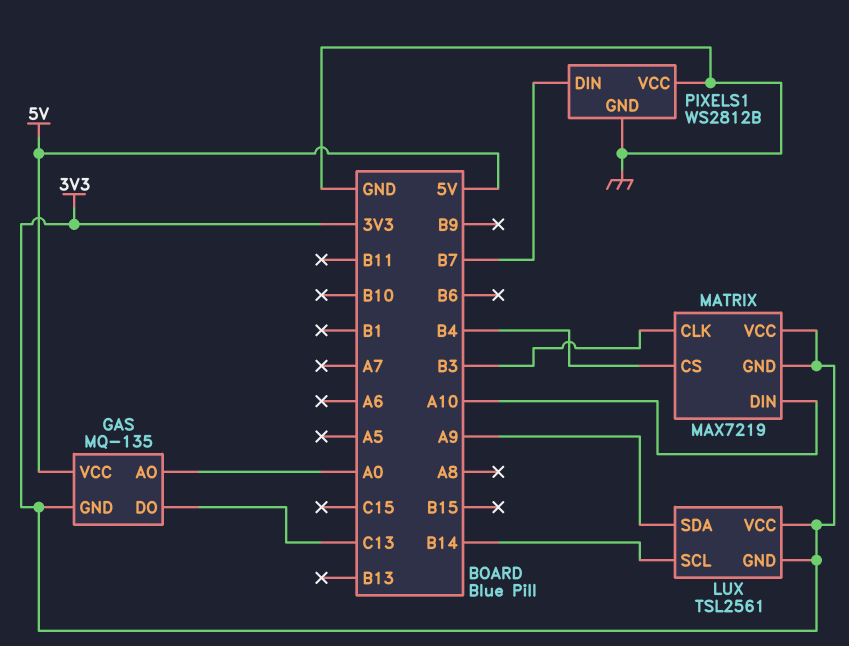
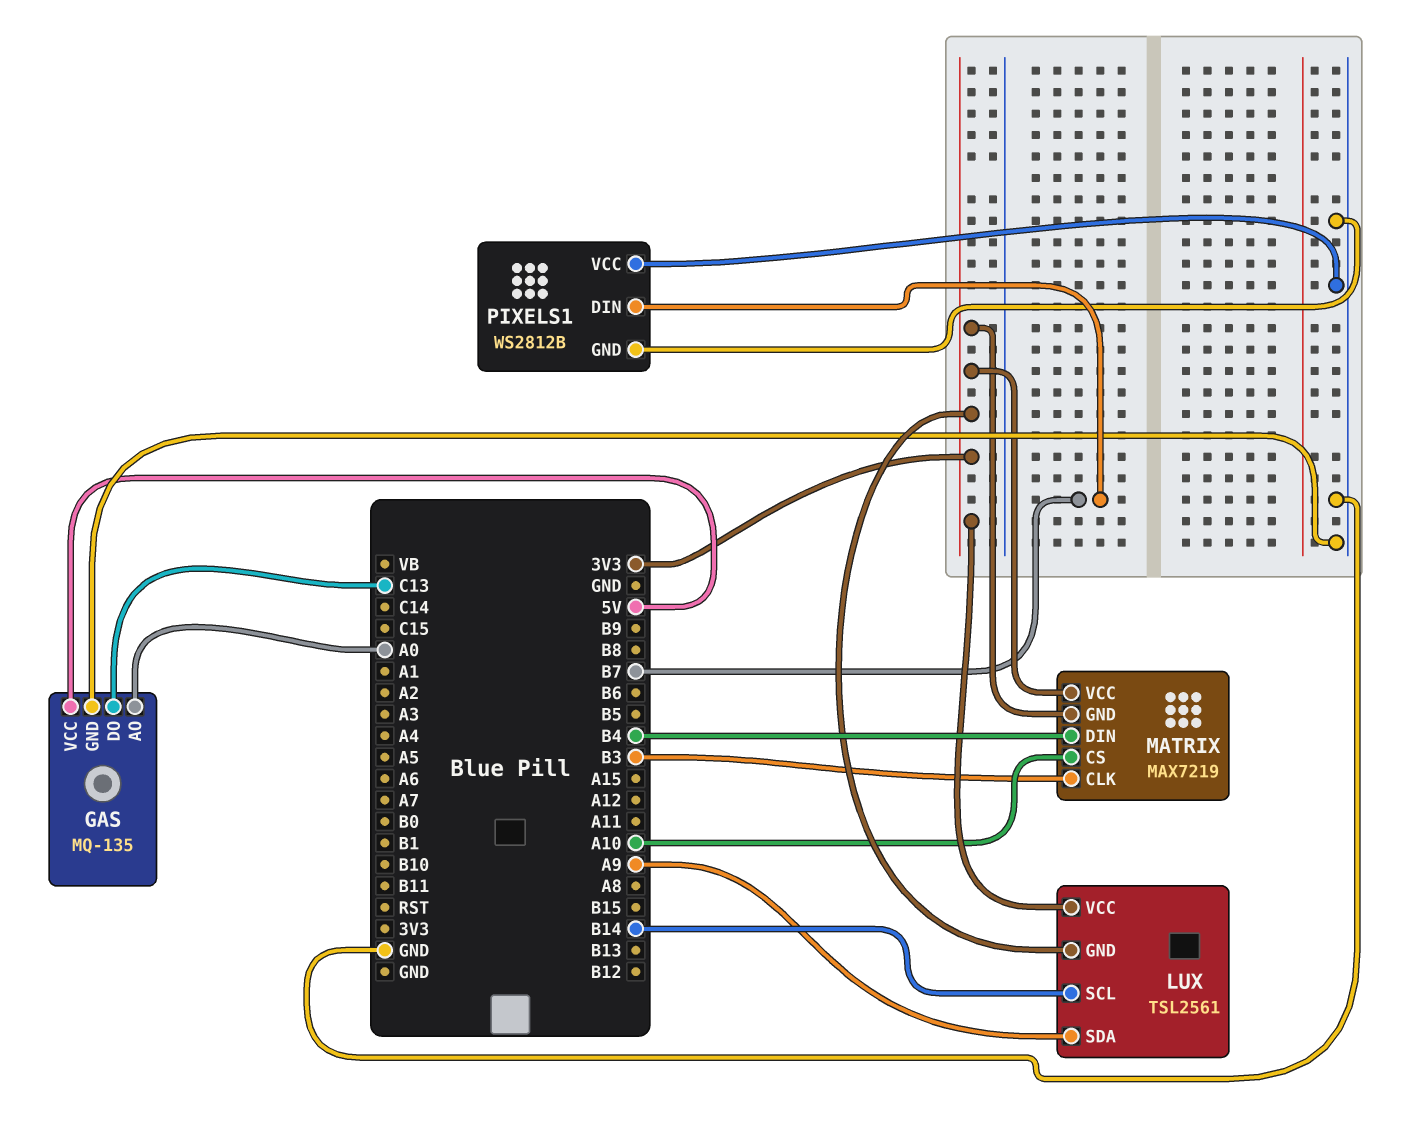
GAS pin GND: 3V3 -> GND
MATRIX pin CS: B4 -> A10
MATRIX pin DIN: A10 -> B4

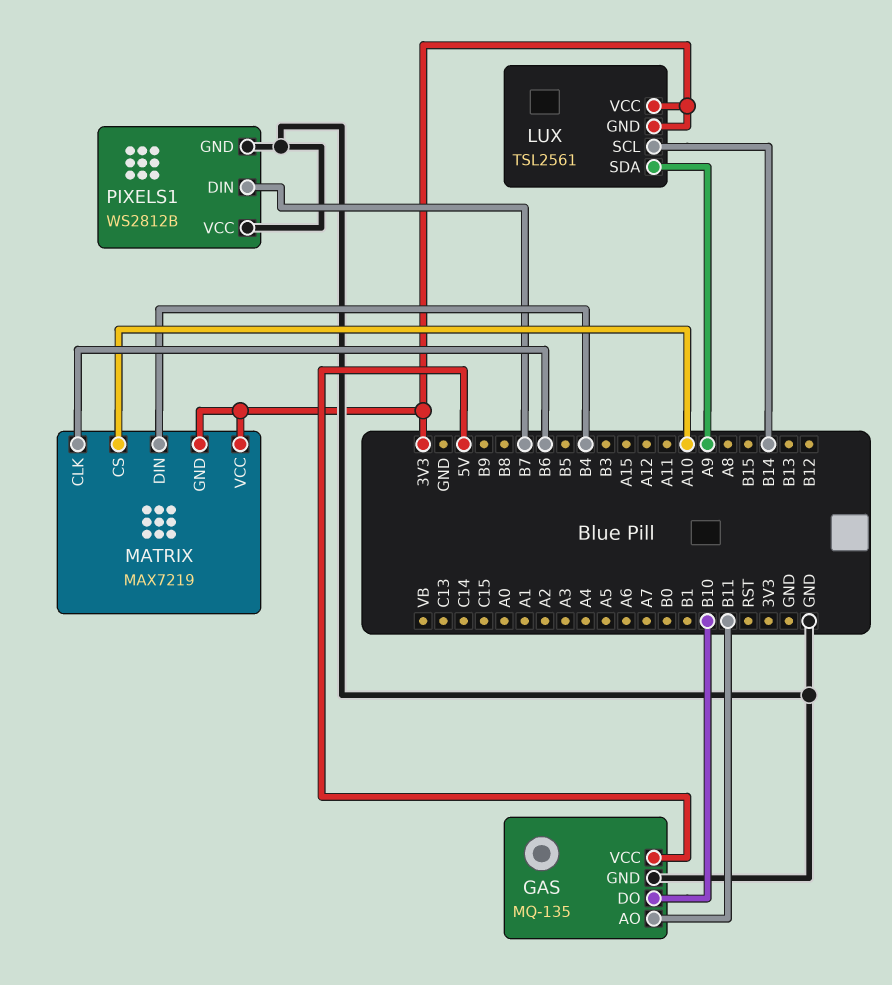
GAS pin AO: A0 -> B11
GAS pin DO: C13 -> B10
MATRIX pin CLK: B3 -> B6

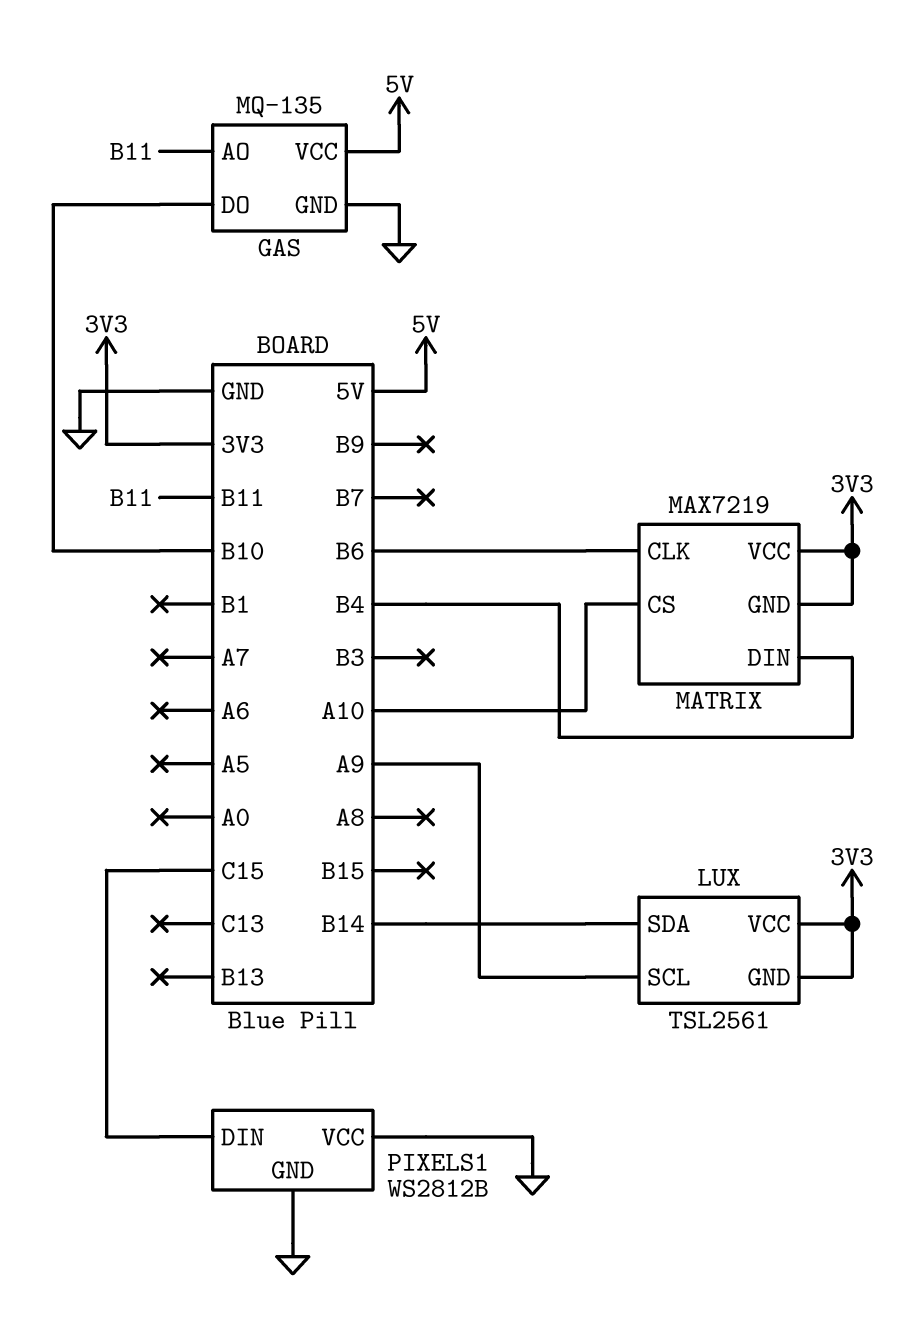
LUX pin SCL: B14 -> A9
LUX pin SDA: A9 -> B14
PIXELS1 pin DIN: B7 -> C15

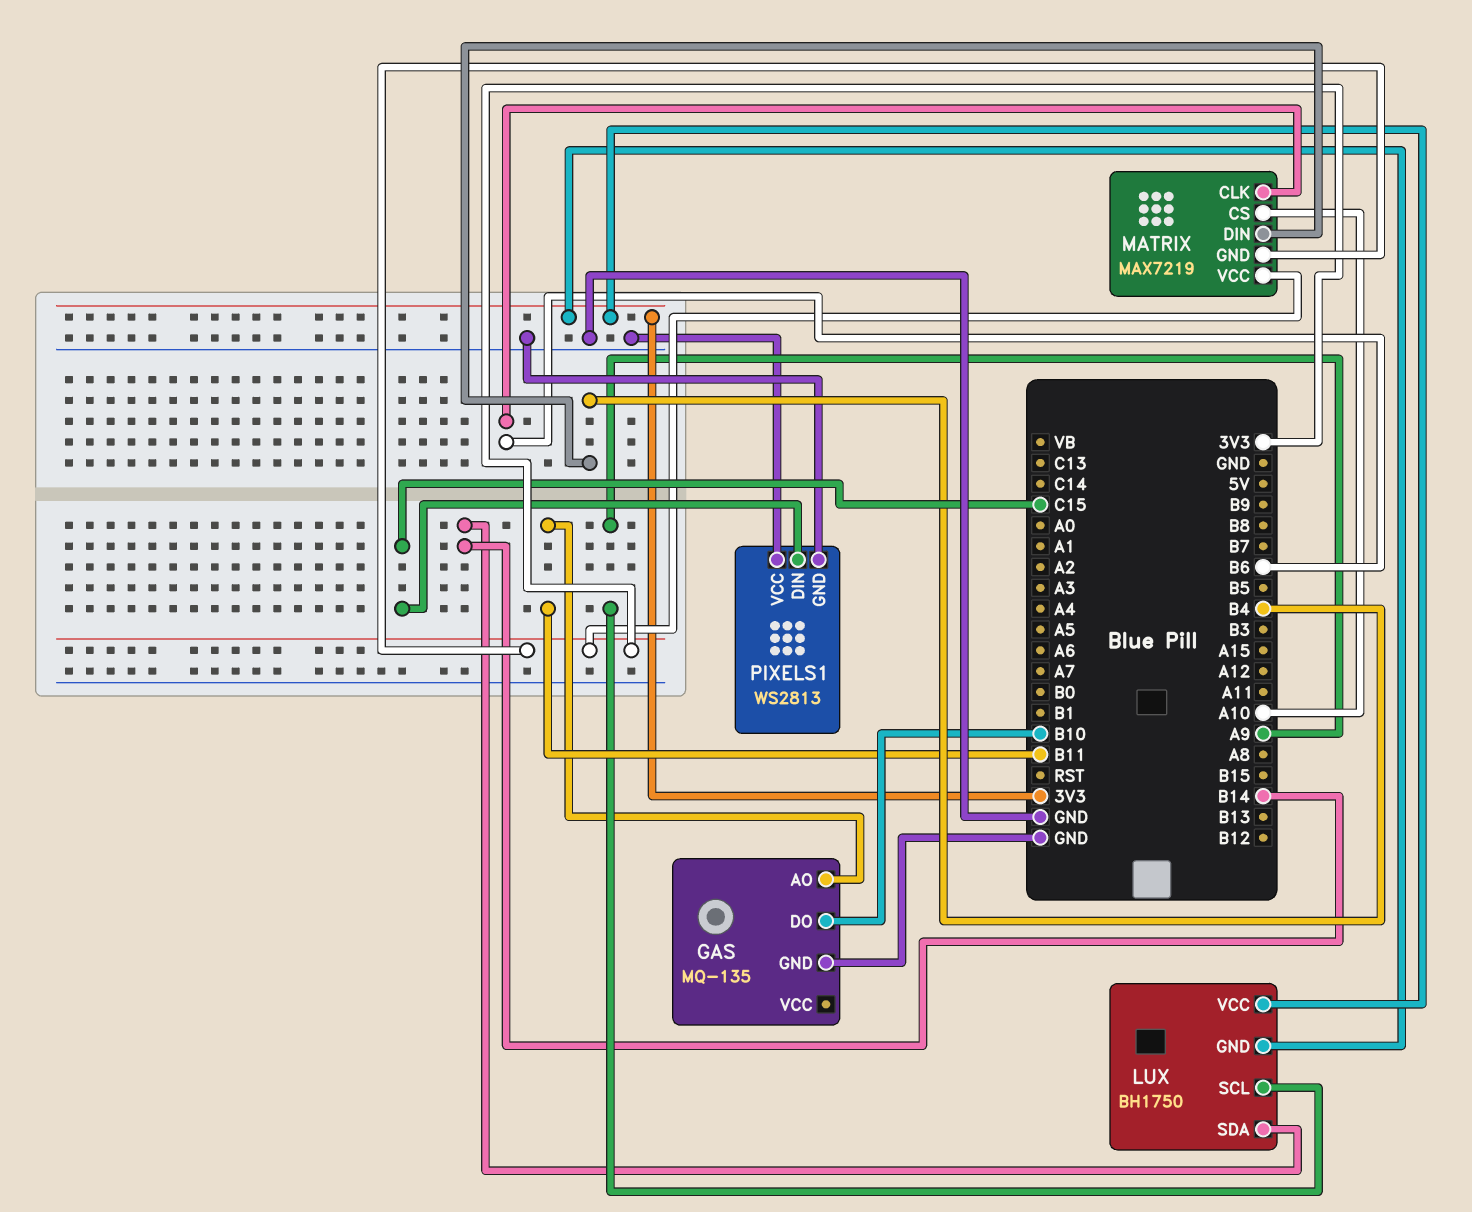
GAS pin VCC: 5V -> none
LUX: TSL2561 -> BH1750
PIXELS1: WS2812B -> WS2813

